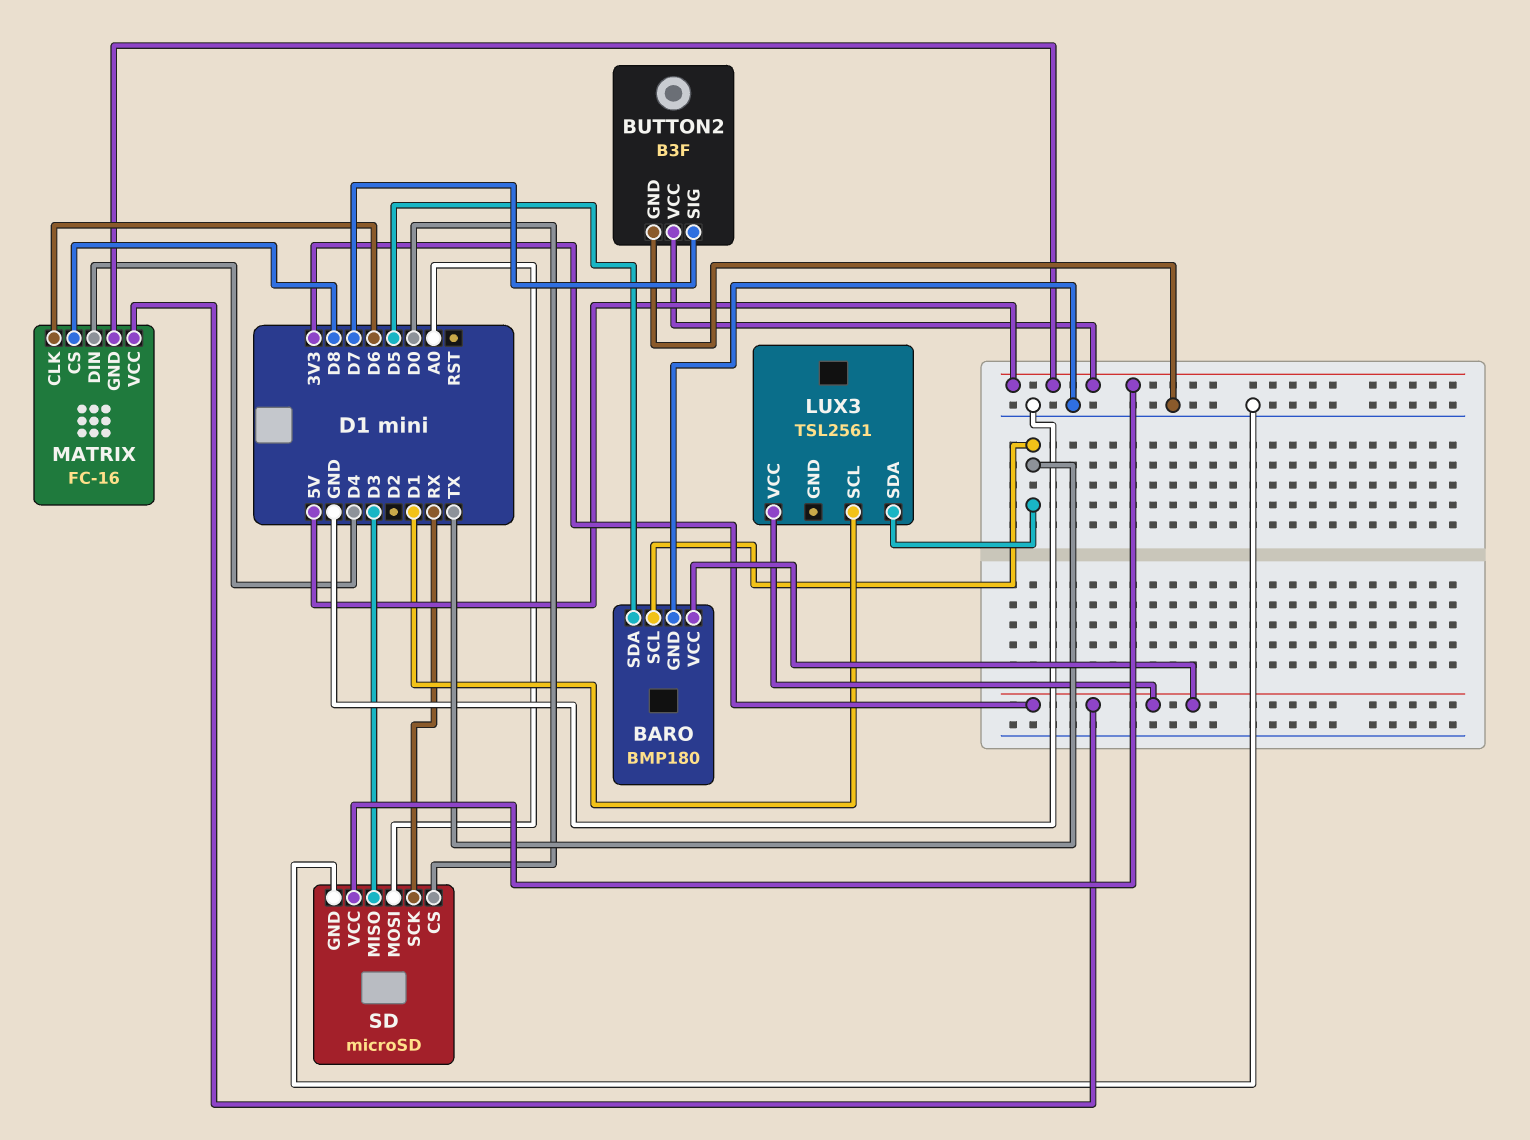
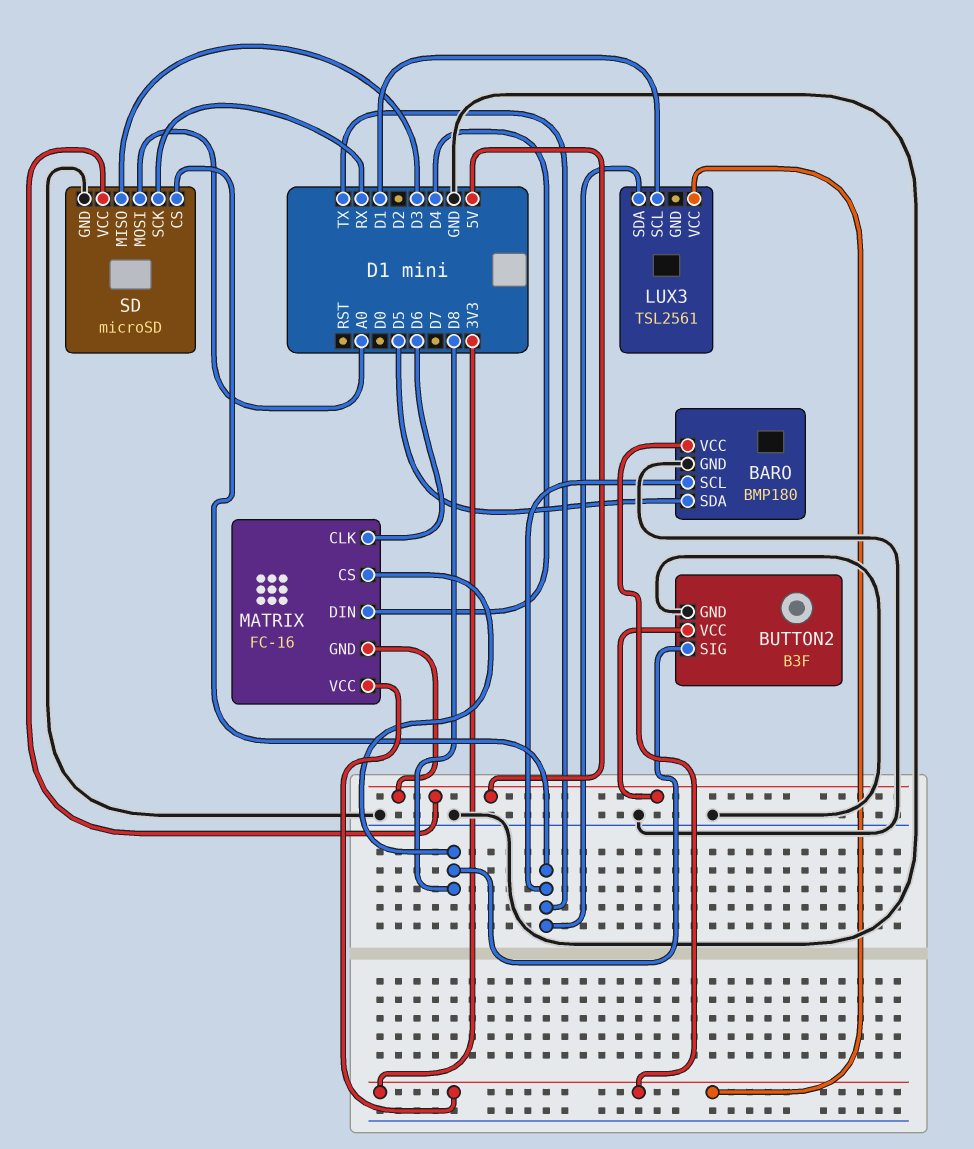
BUTTON2 pin SIG: D7 -> D8
SD pin CS: D0 -> TX

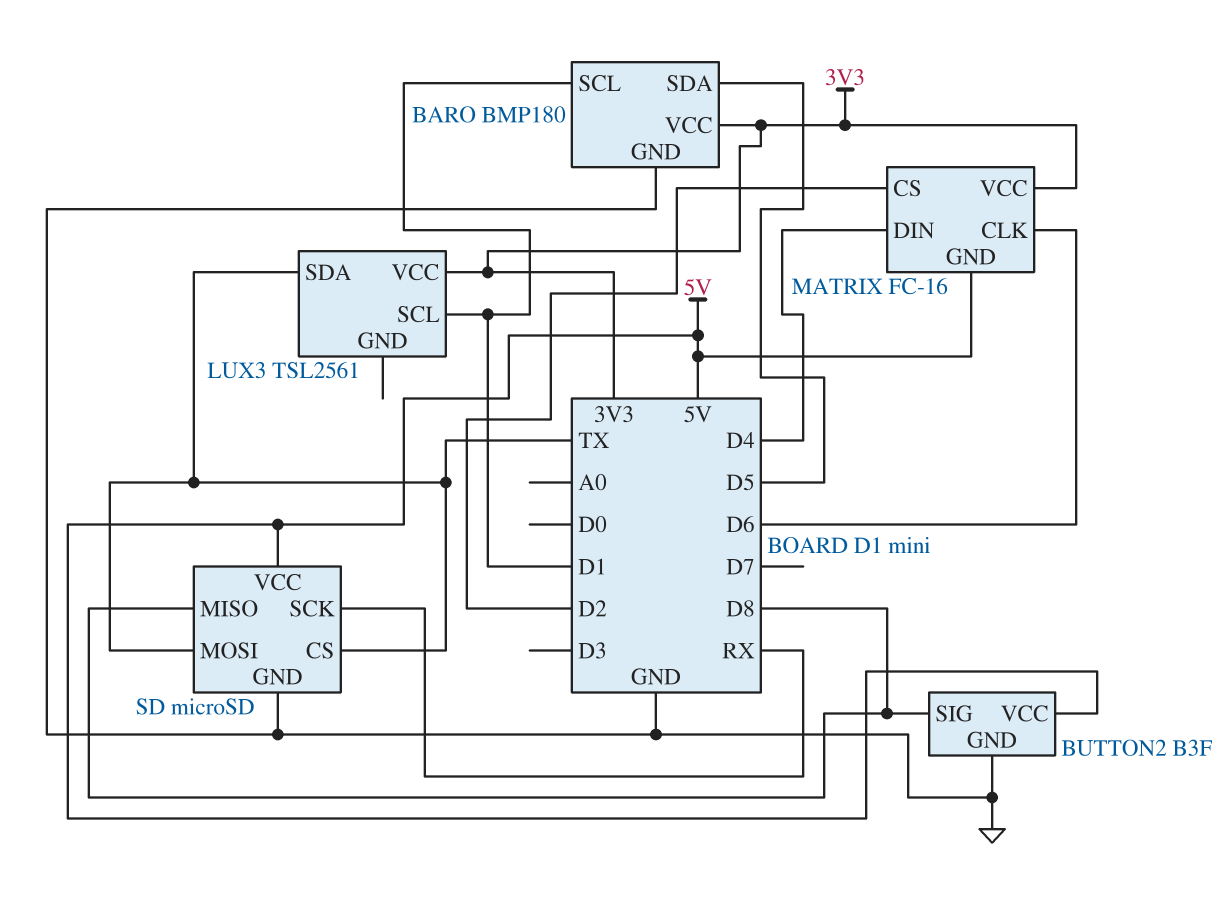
BARO pin SCL: TX -> D1
MATRIX pin CS: D8 -> D2
SD pin MISO: D3 -> D8
SD pin MOSI: A0 -> TX

